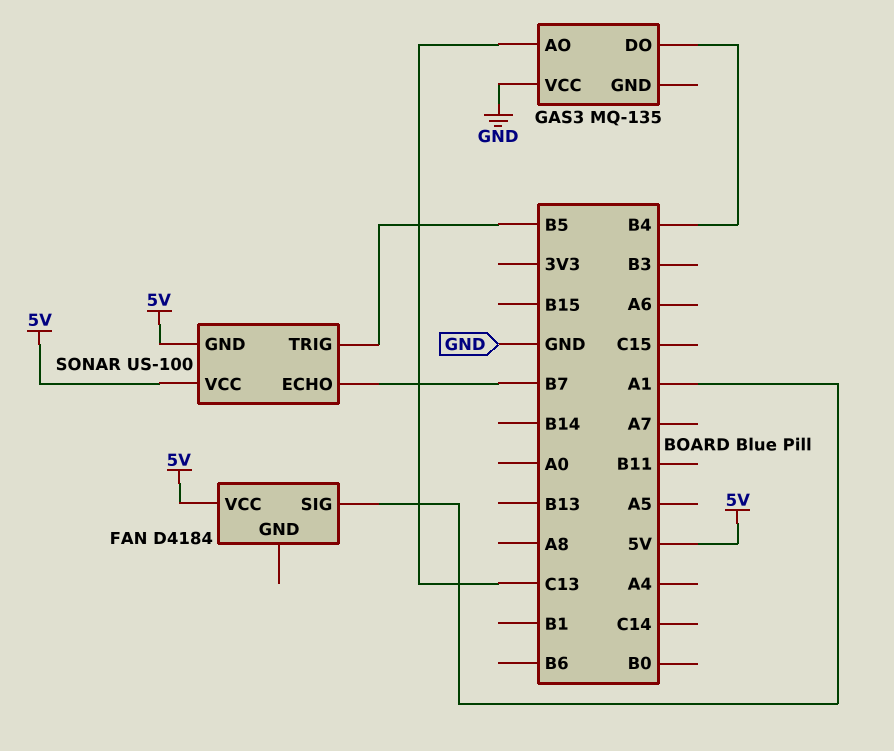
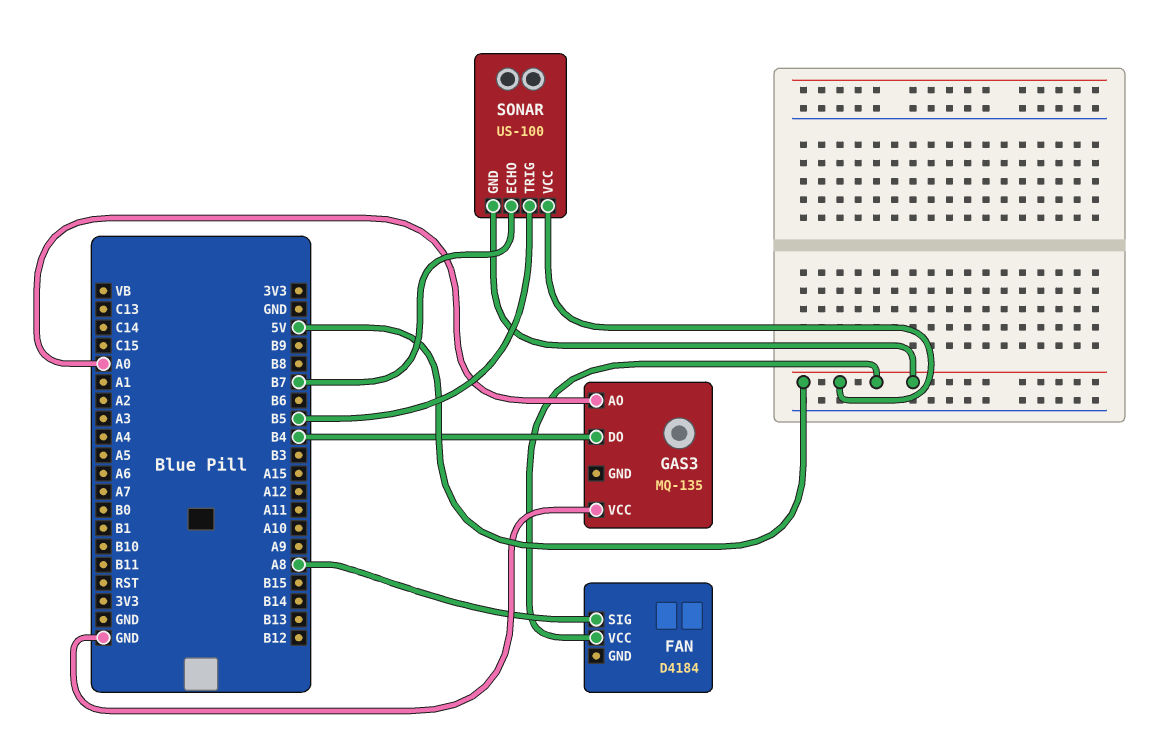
FAN pin SIG: A1 -> A8
GAS3 pin AO: C13 -> A0

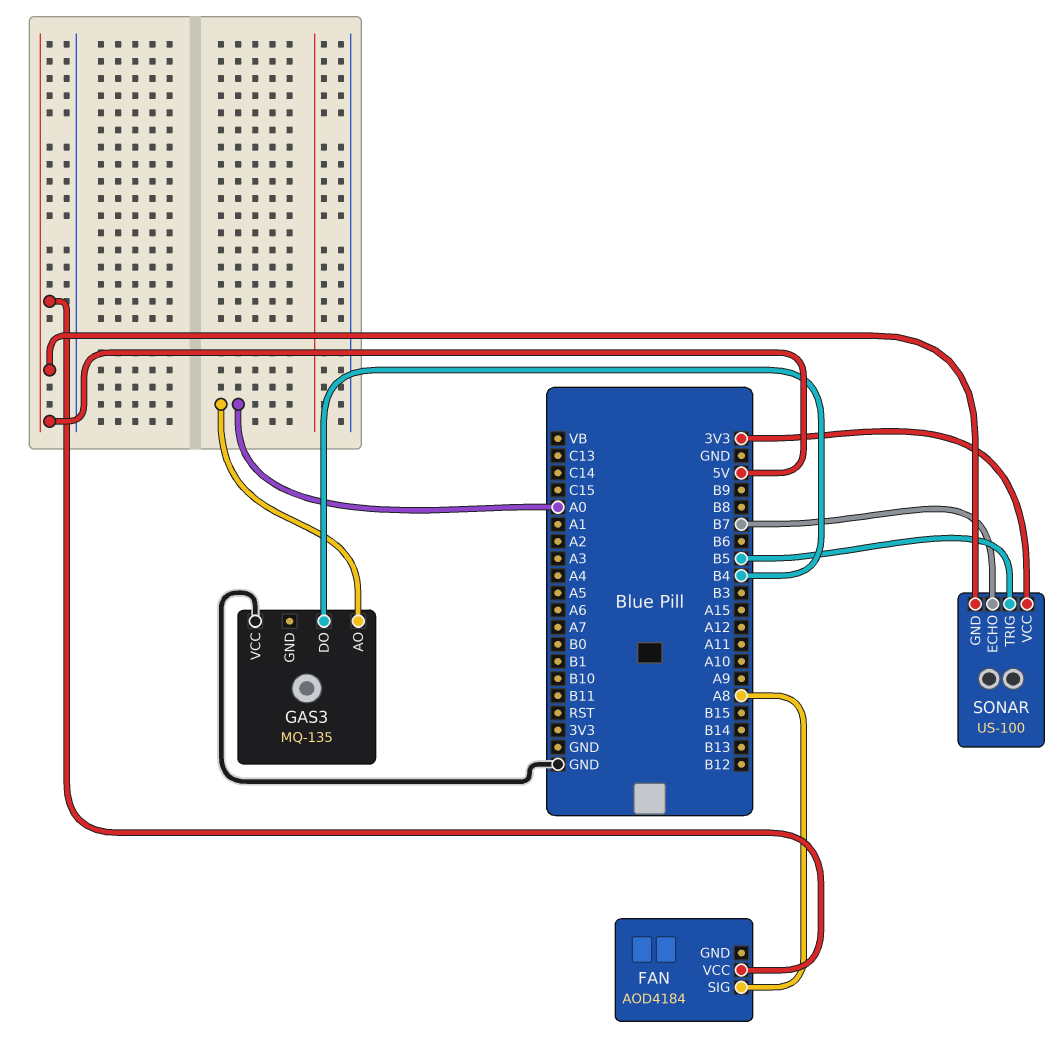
FAN: D4184 -> AOD4184
SONAR pin VCC: 5V -> 3V3

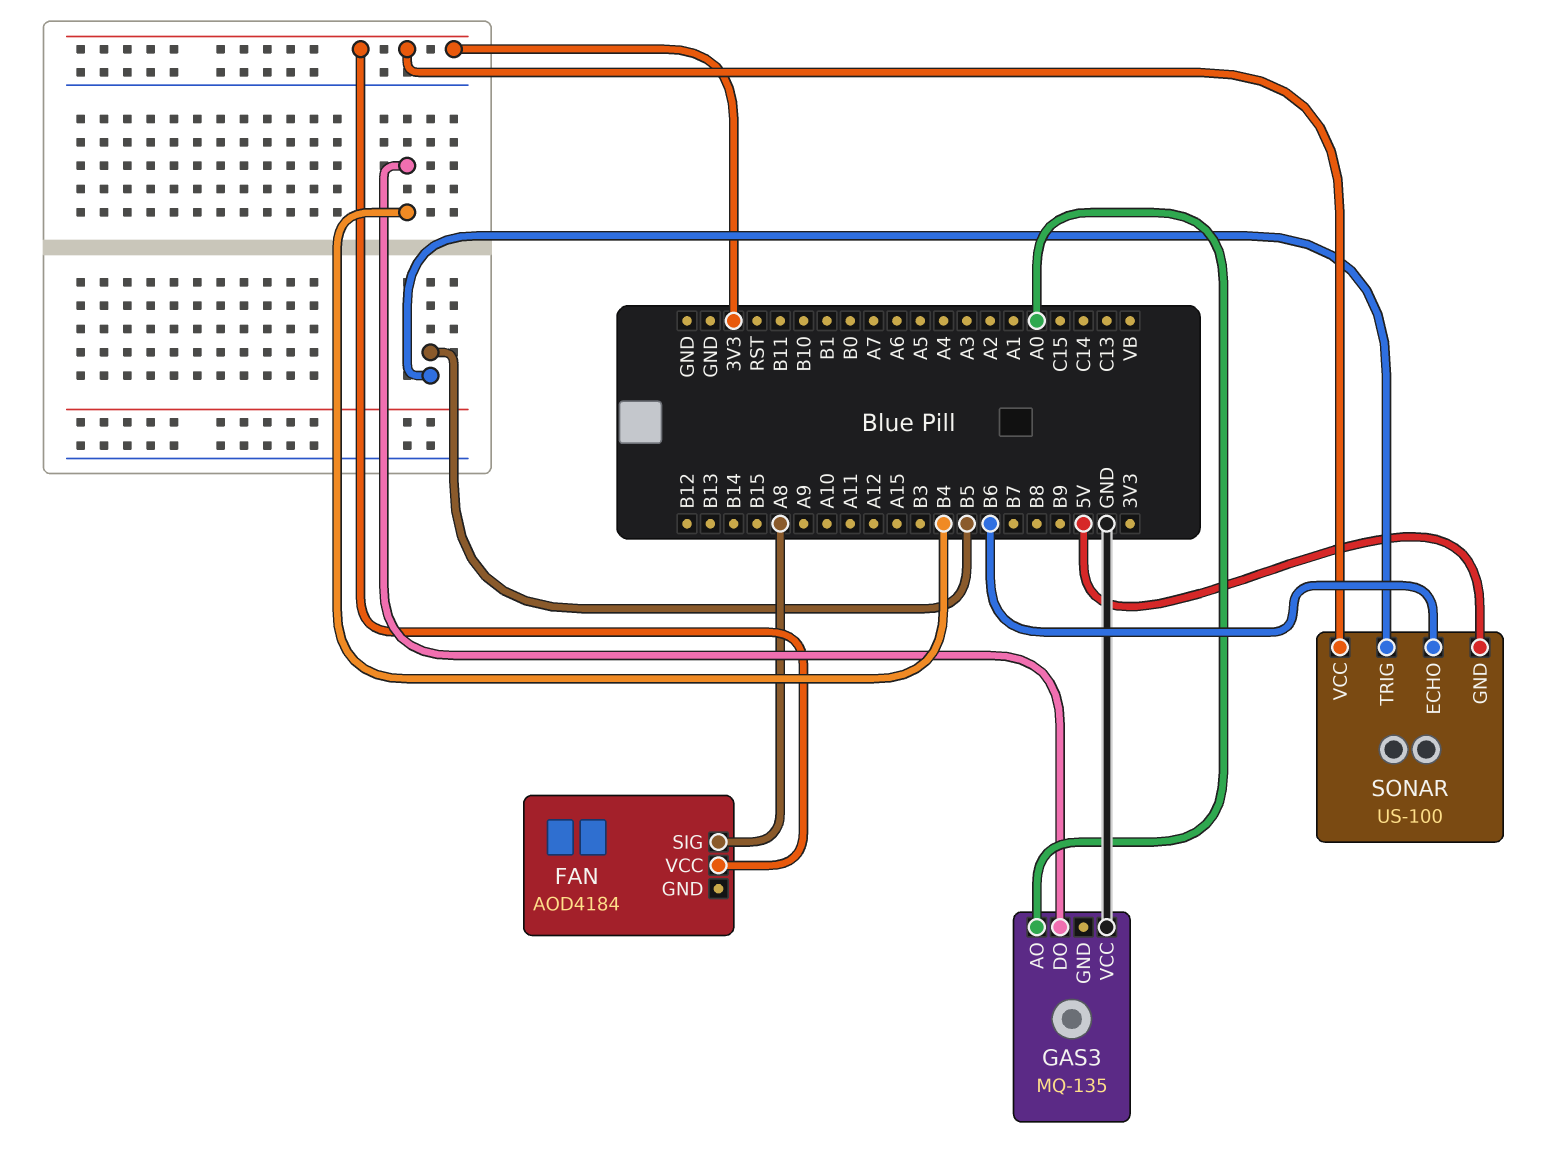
FAN pin VCC: 5V -> 3V3
SONAR pin ECHO: B7 -> B6

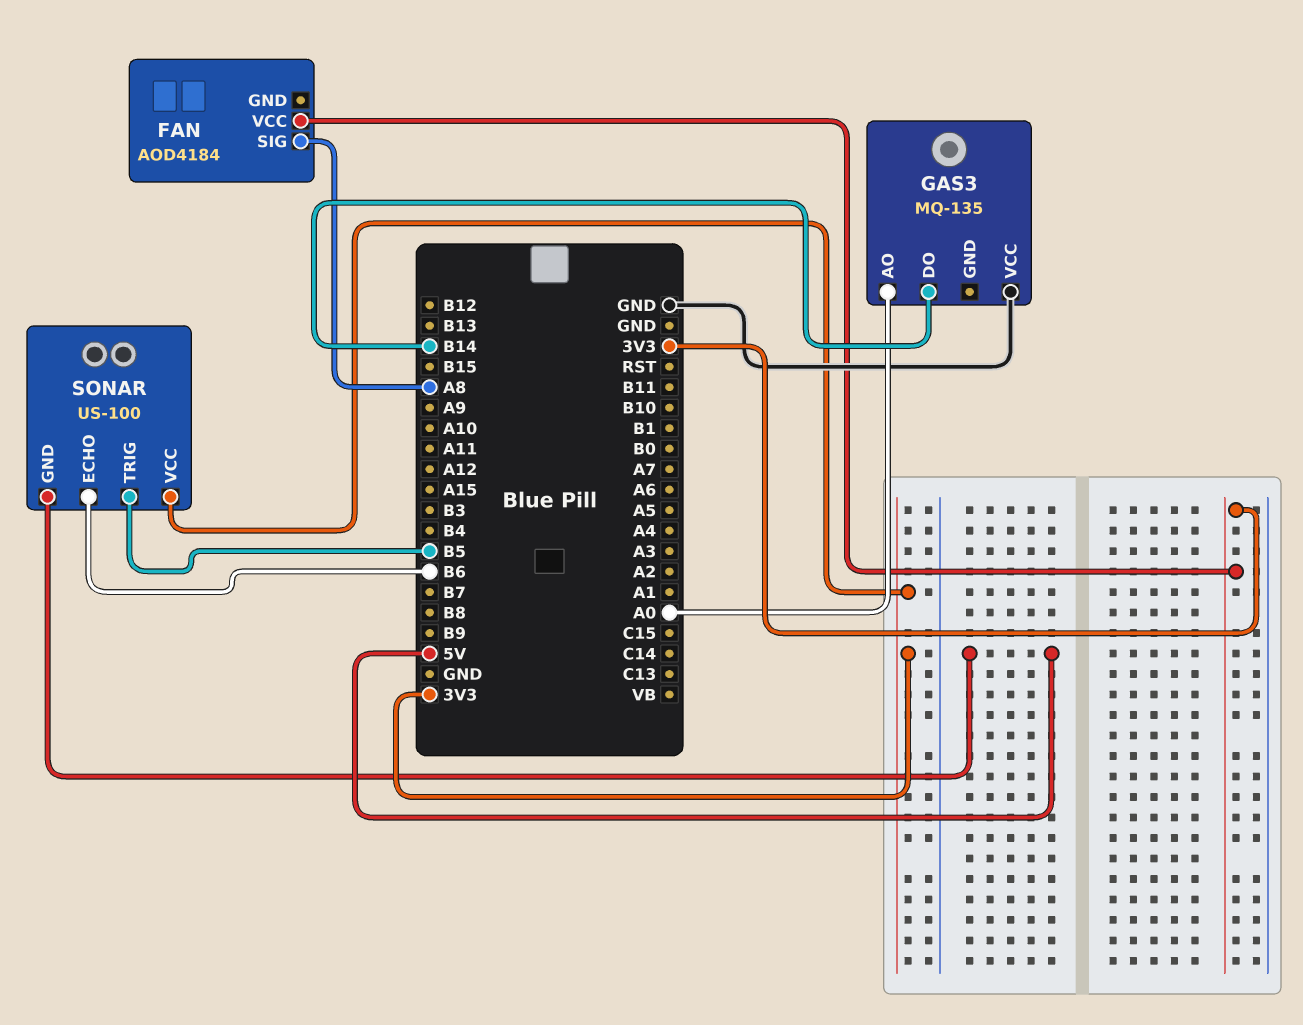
GAS3 pin DO: B4 -> B14

